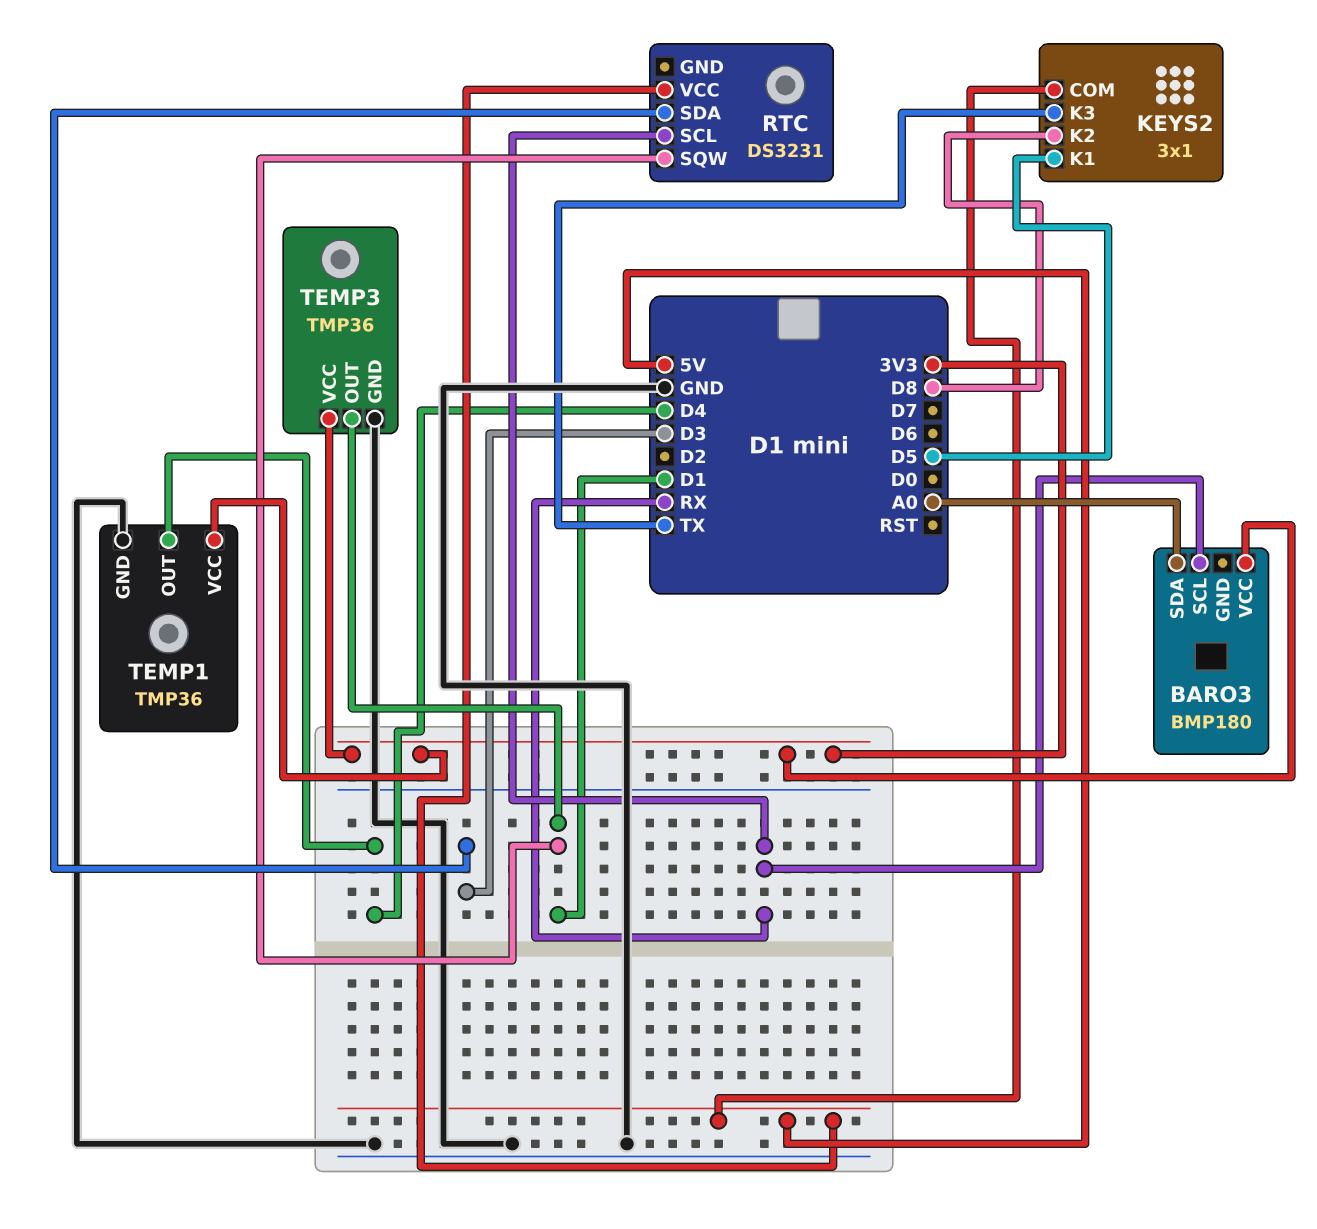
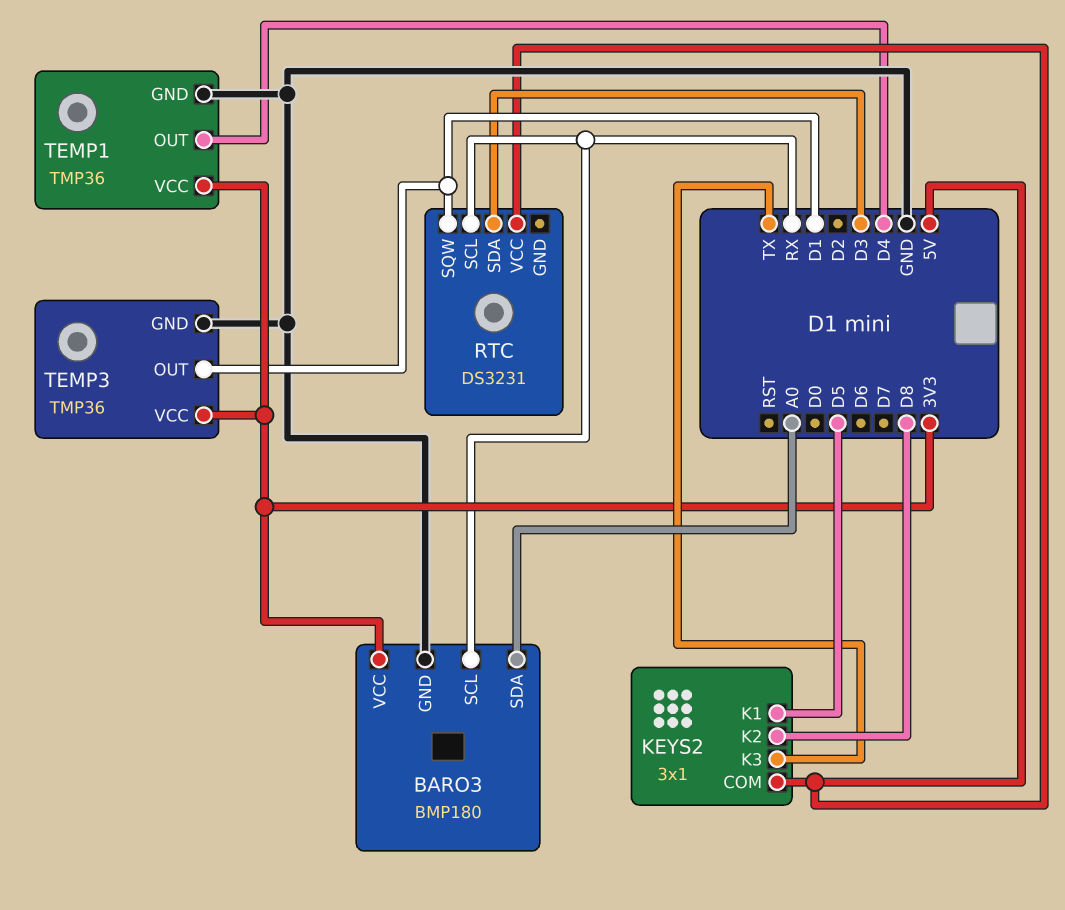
BARO3 pin GND: none -> GND

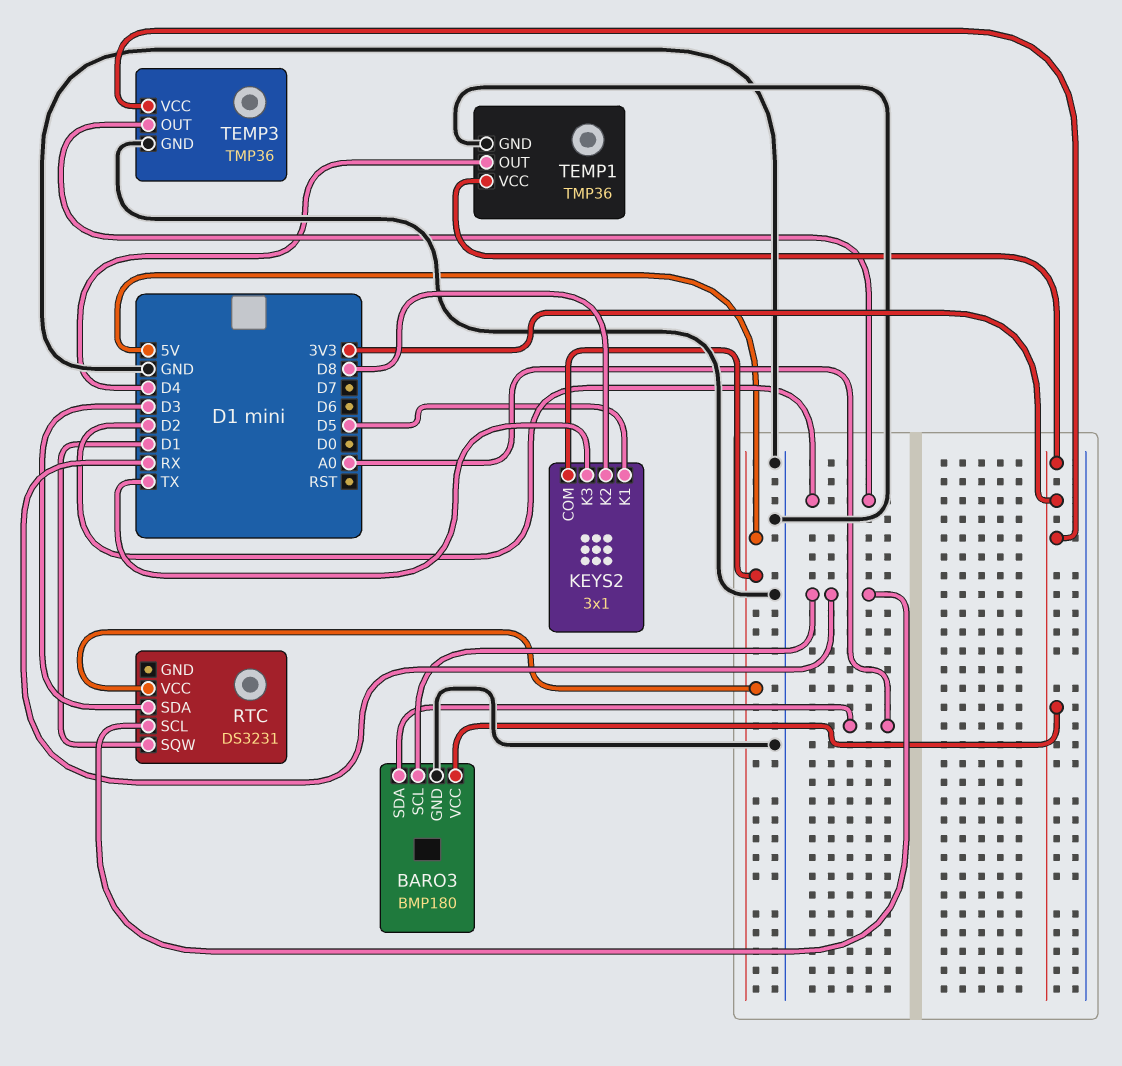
TEMP3 pin OUT: D1 -> D2

